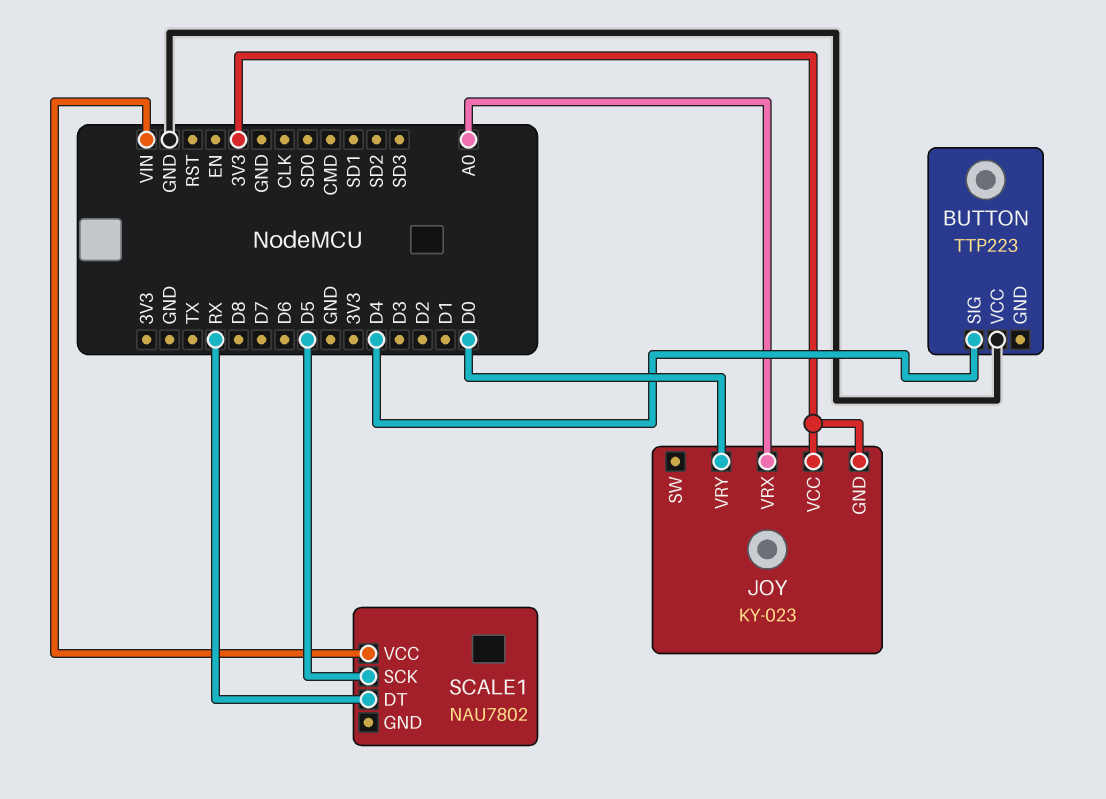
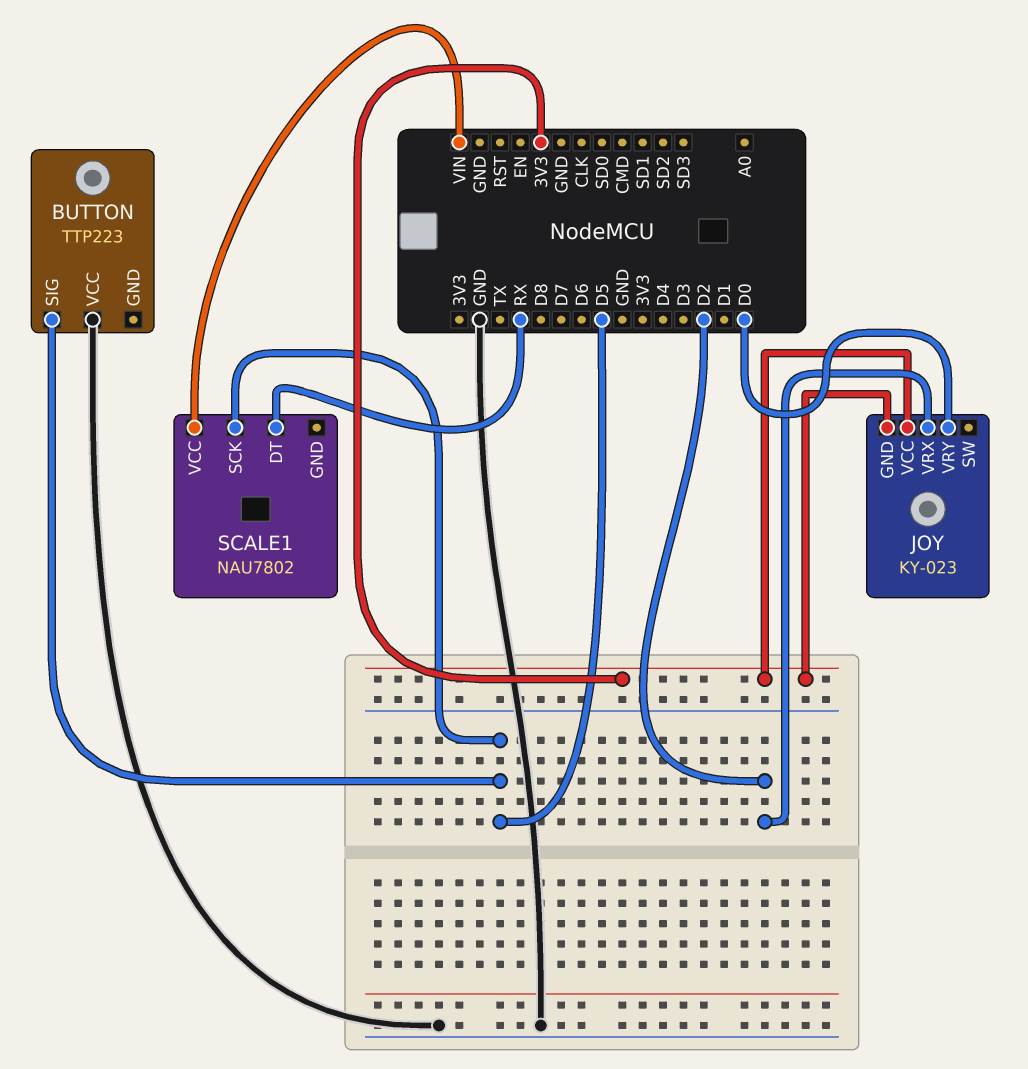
BUTTON pin SIG: D4 -> D5
JOY pin VRX: A0 -> D2

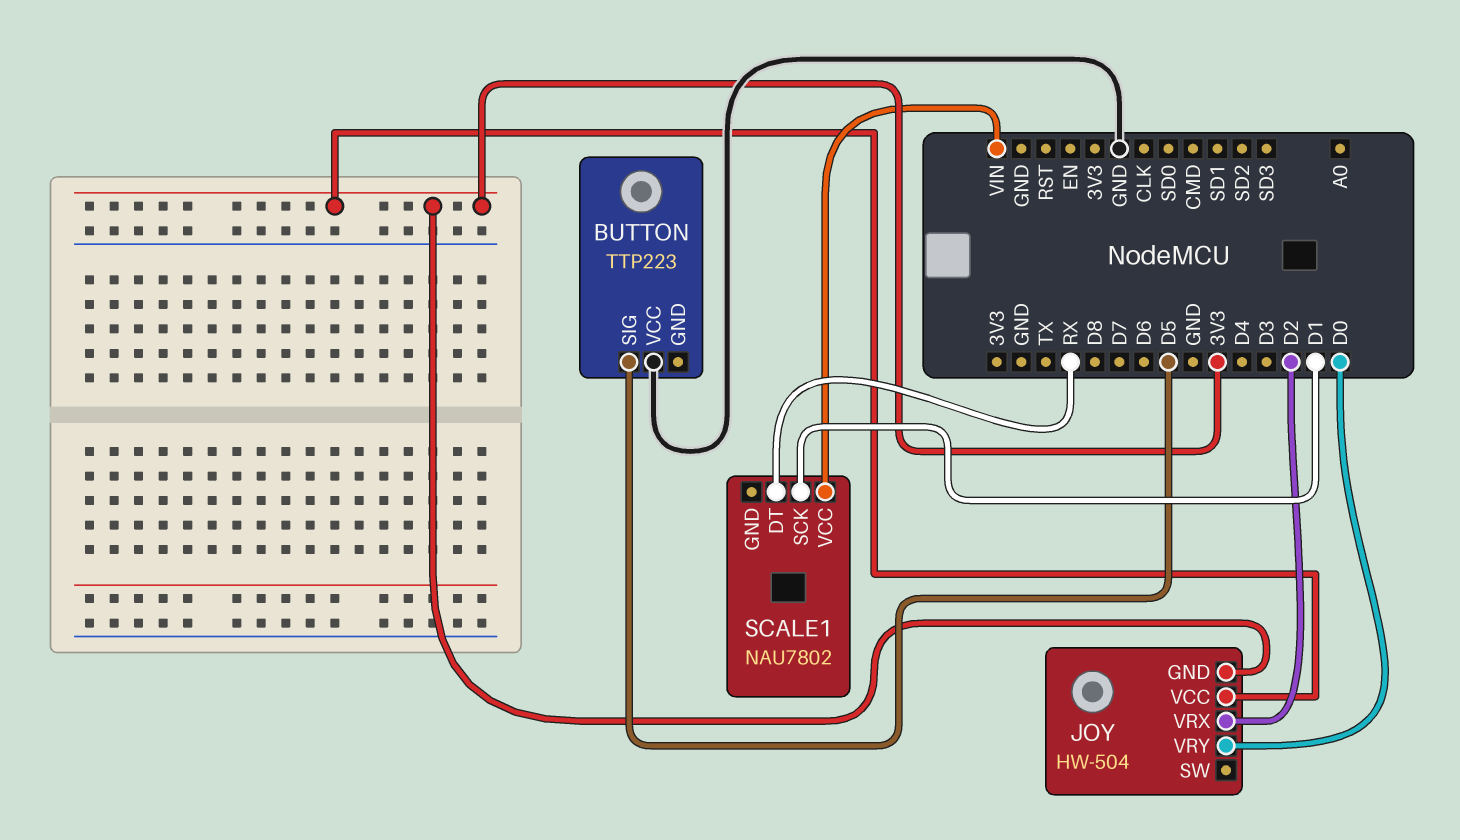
JOY: KY-023 -> HW-504
SCALE1 pin SCK: D5 -> D1

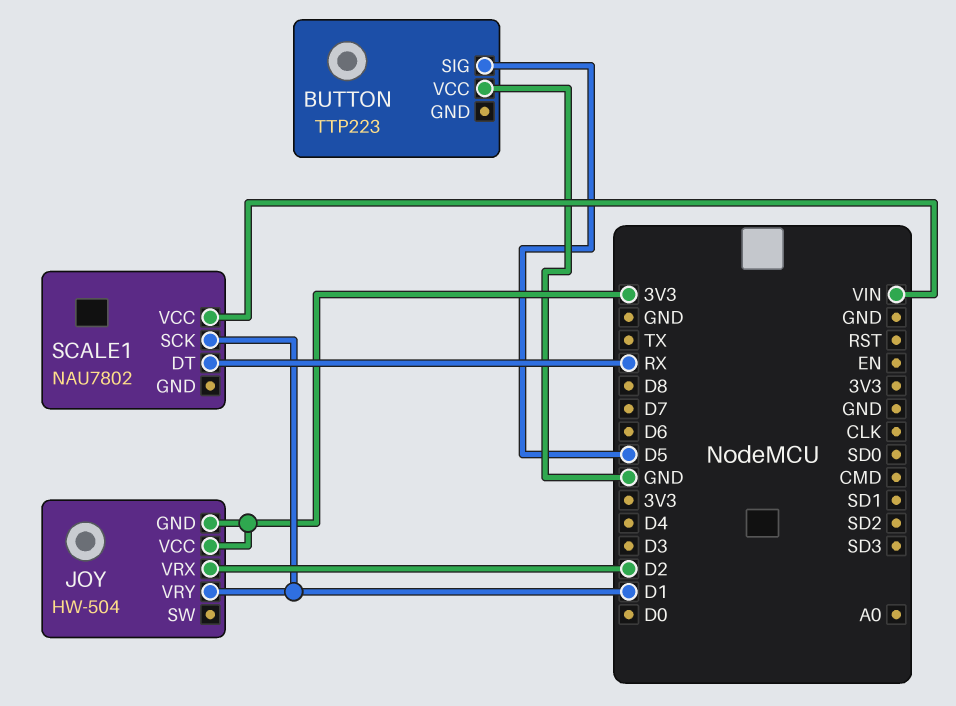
JOY pin VRY: D0 -> D1

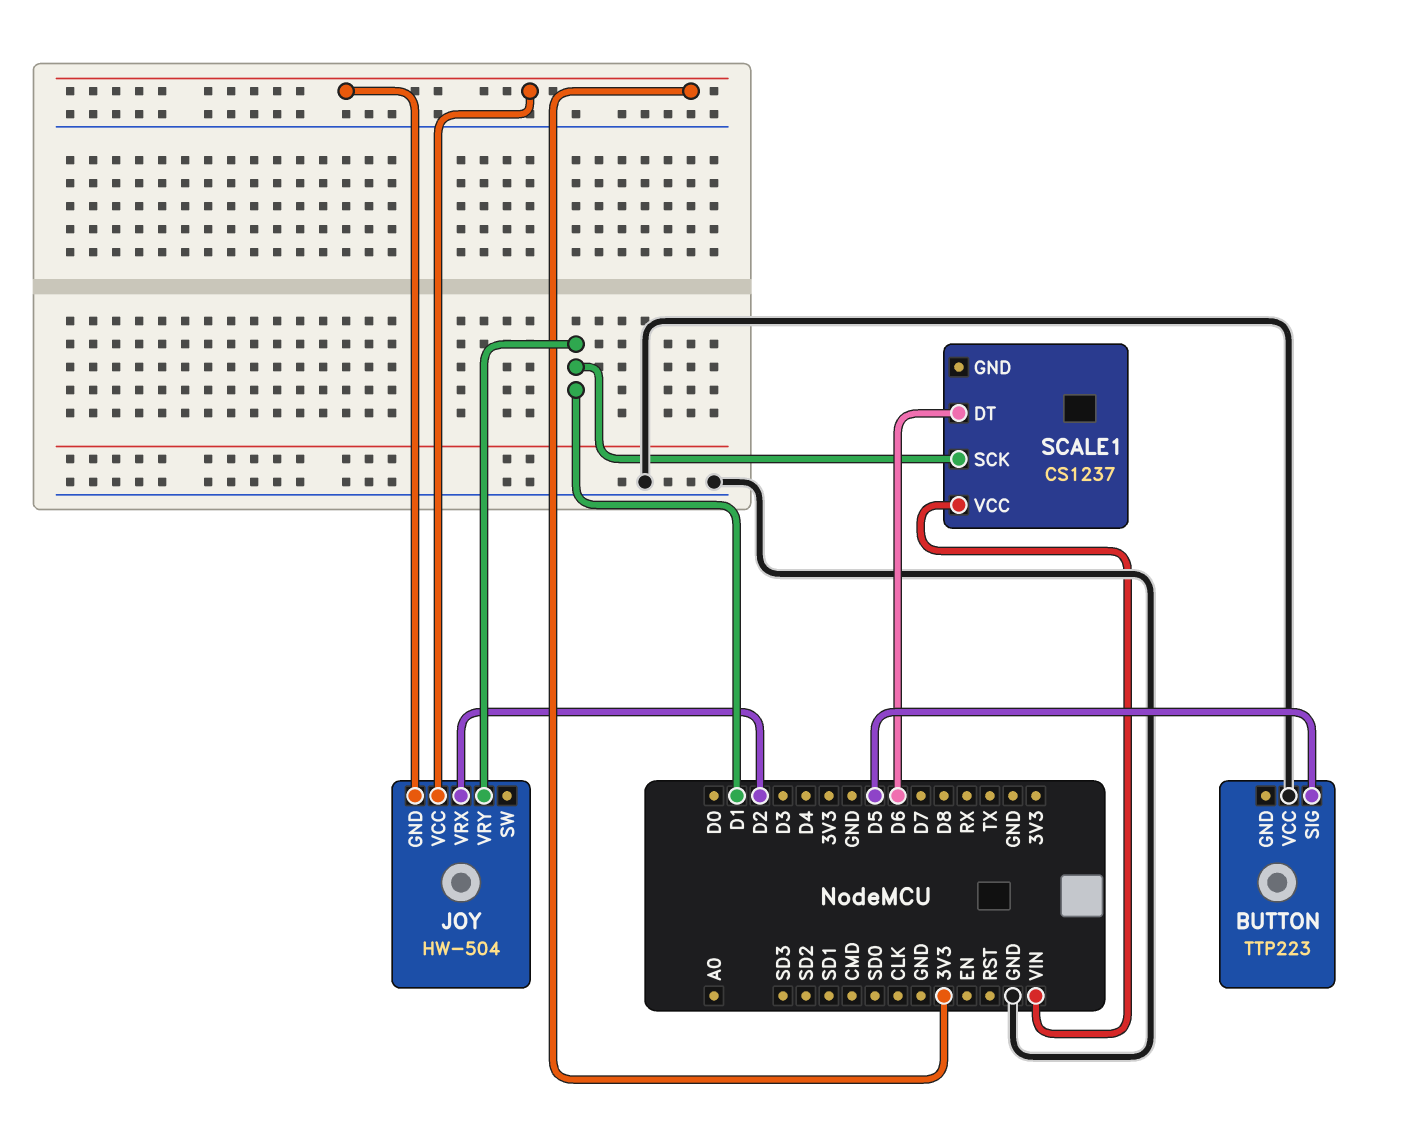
SCALE1: NAU7802 -> CS1237
SCALE1 pin DT: RX -> D6

